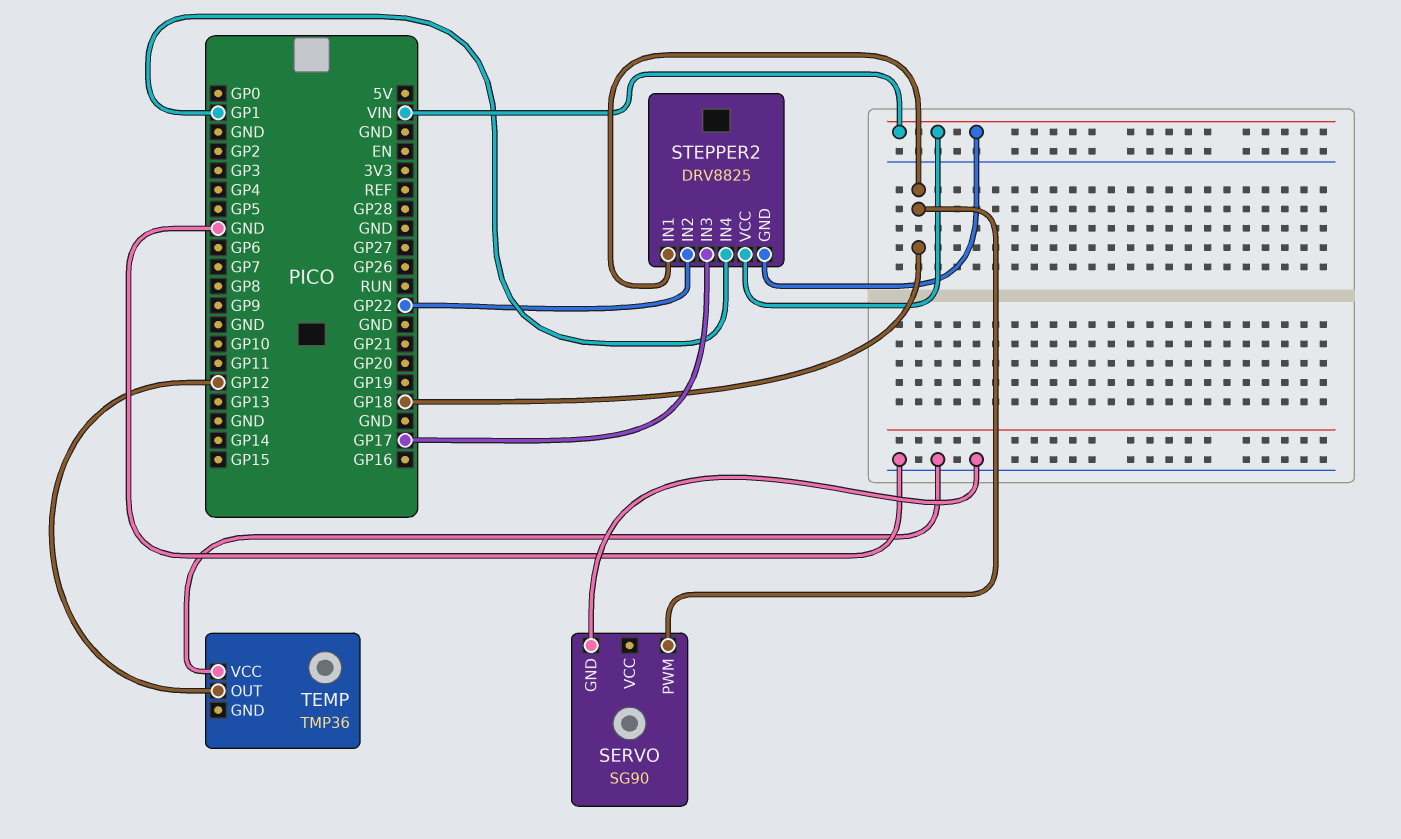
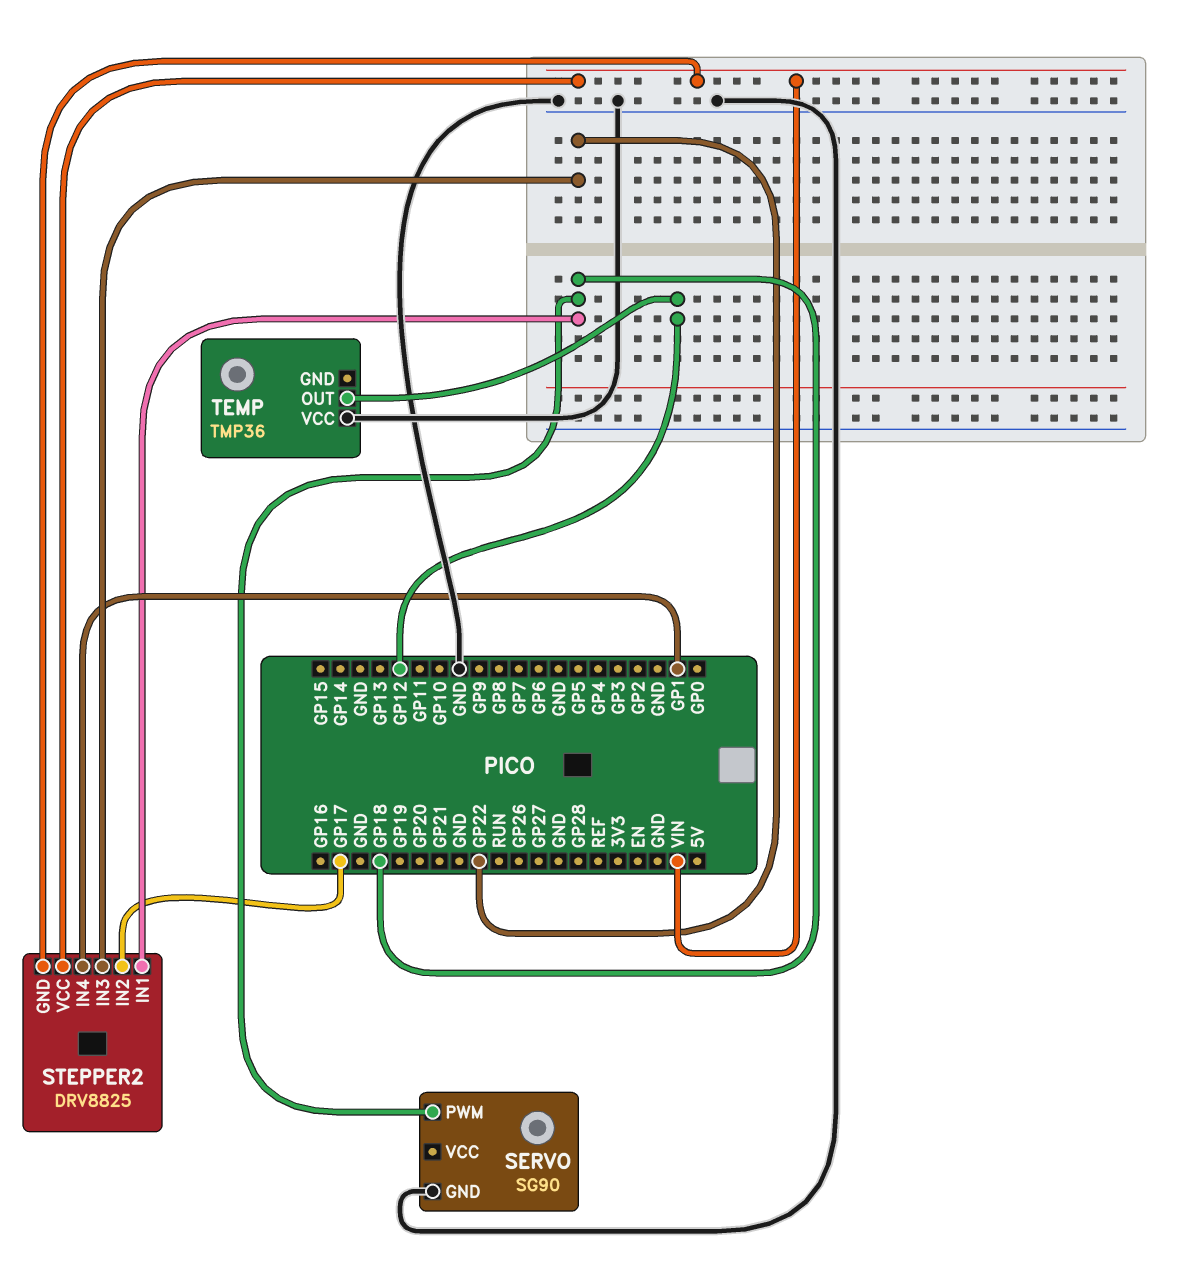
STEPPER2 pin IN2: GP22 -> GP17
STEPPER2 pin IN3: GP17 -> GP22

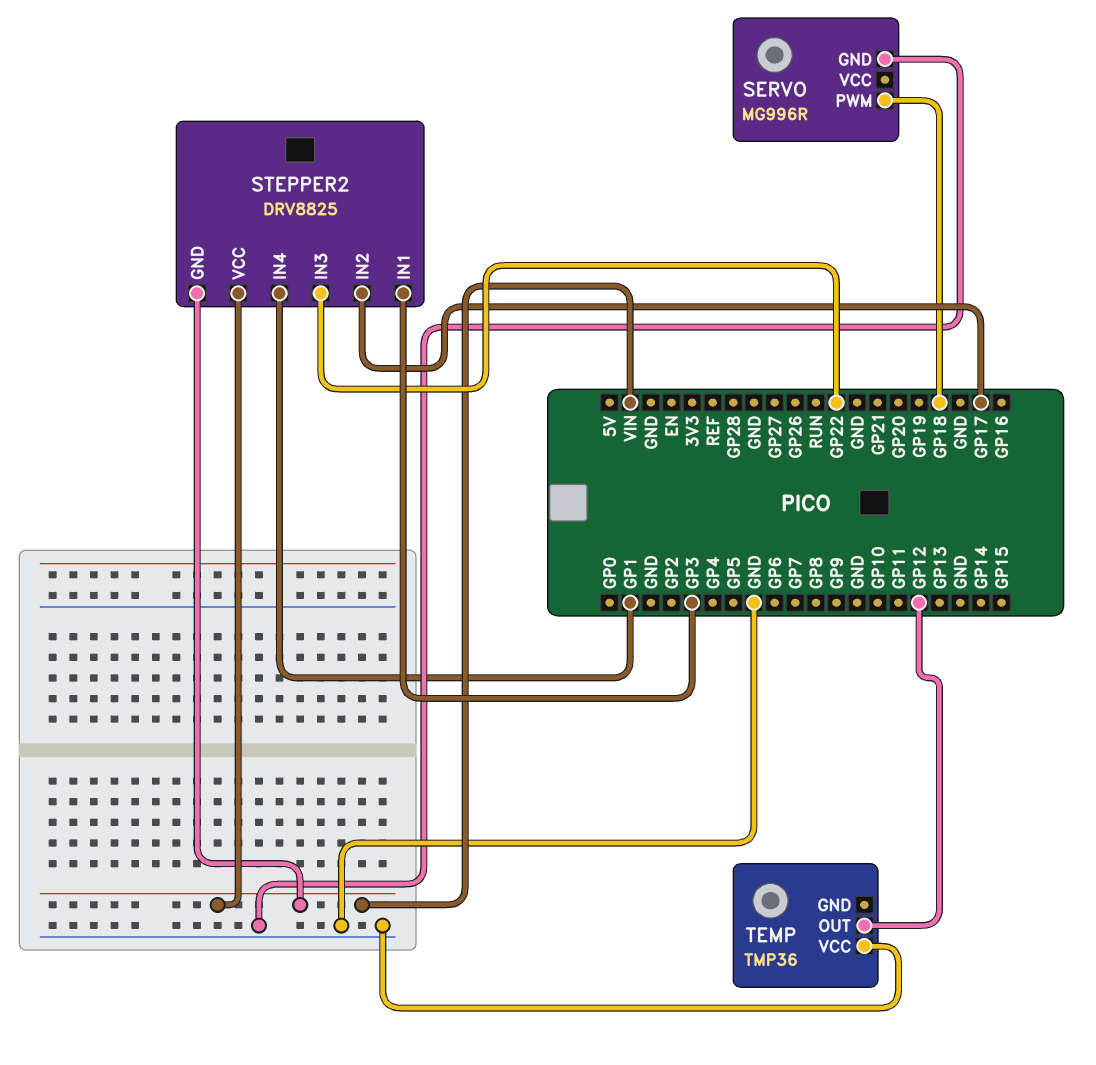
SERVO: SG90 -> MG996R
STEPPER2 pin IN1: GP18 -> GP3

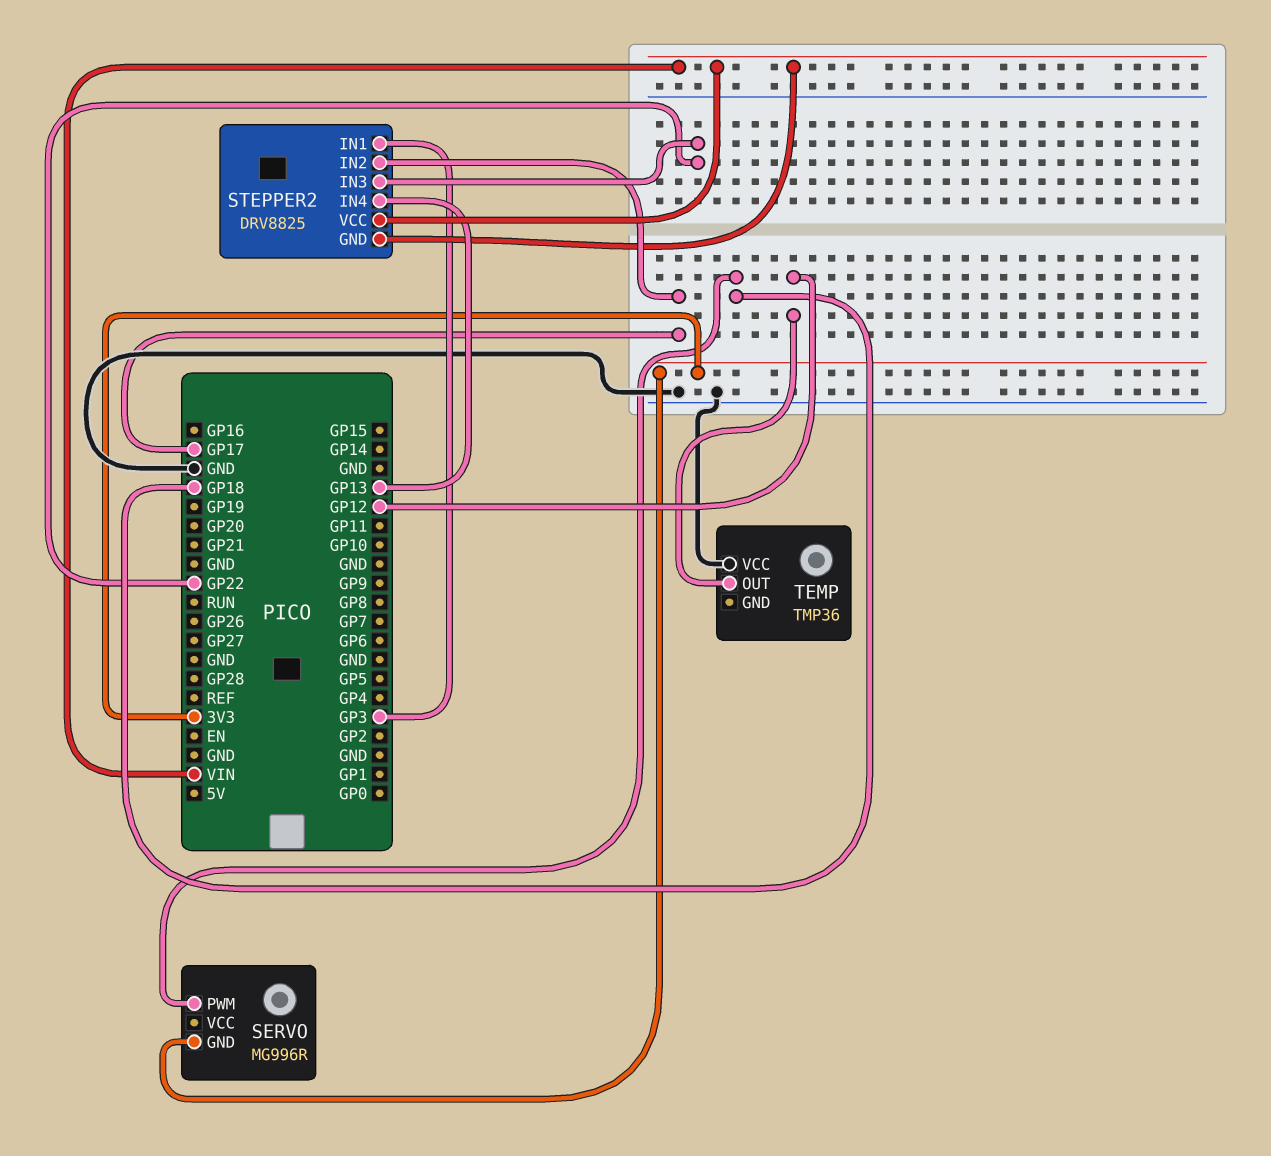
SERVO pin GND: GND -> 3V3
STEPPER2 pin IN4: GP1 -> GP13

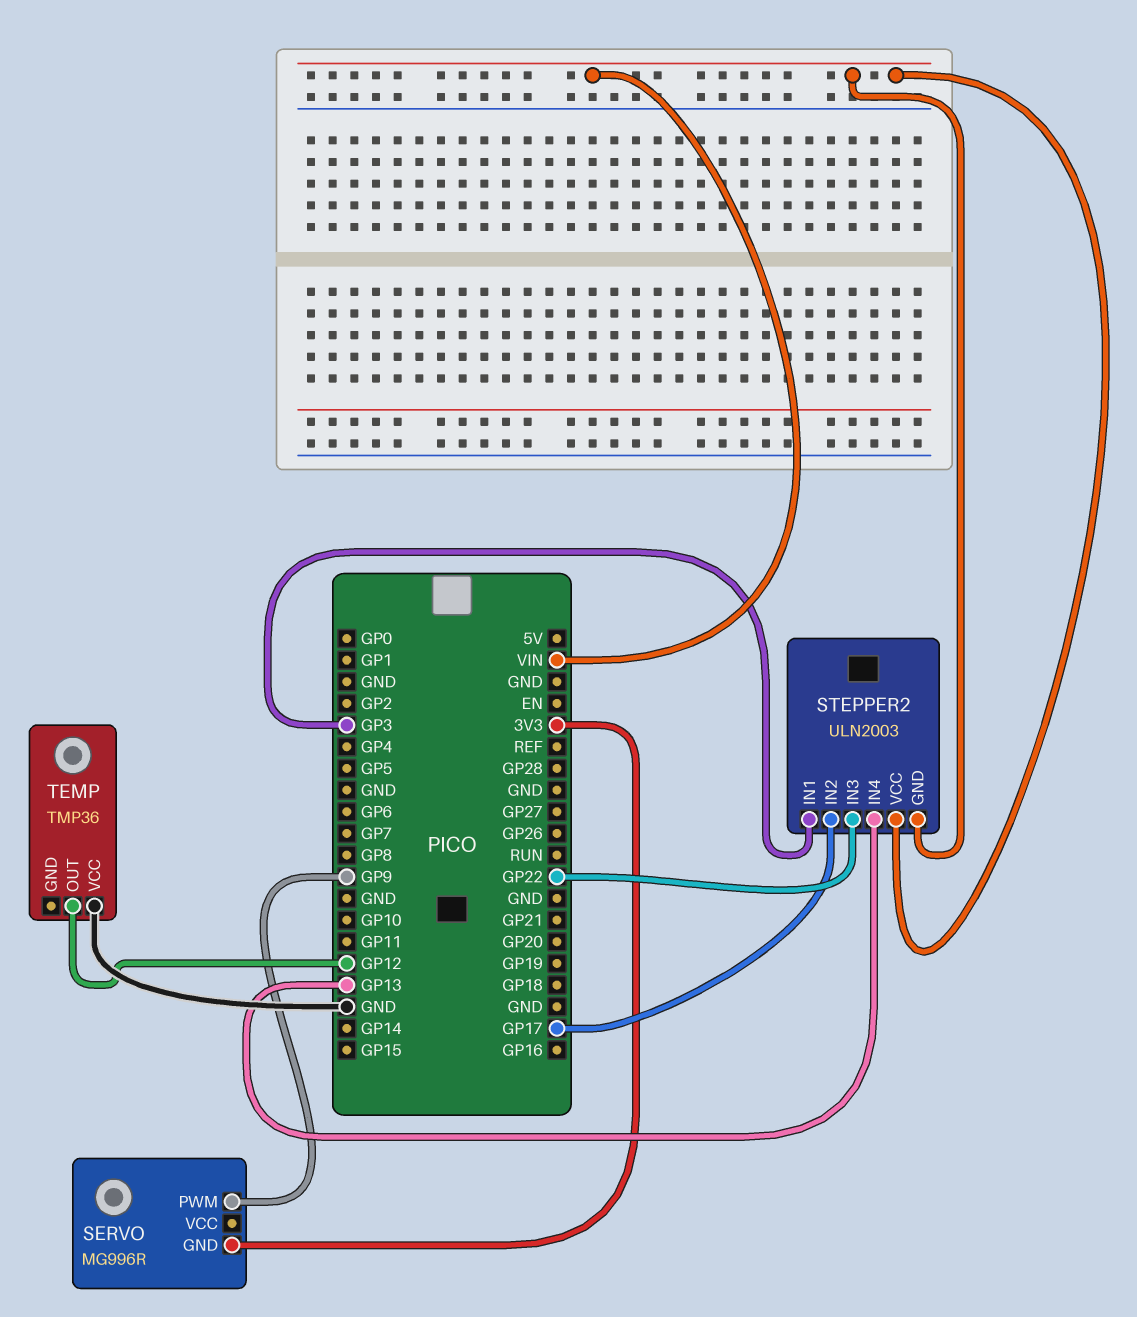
SERVO pin PWM: GP18 -> GP9
STEPPER2: DRV8825 -> ULN2003

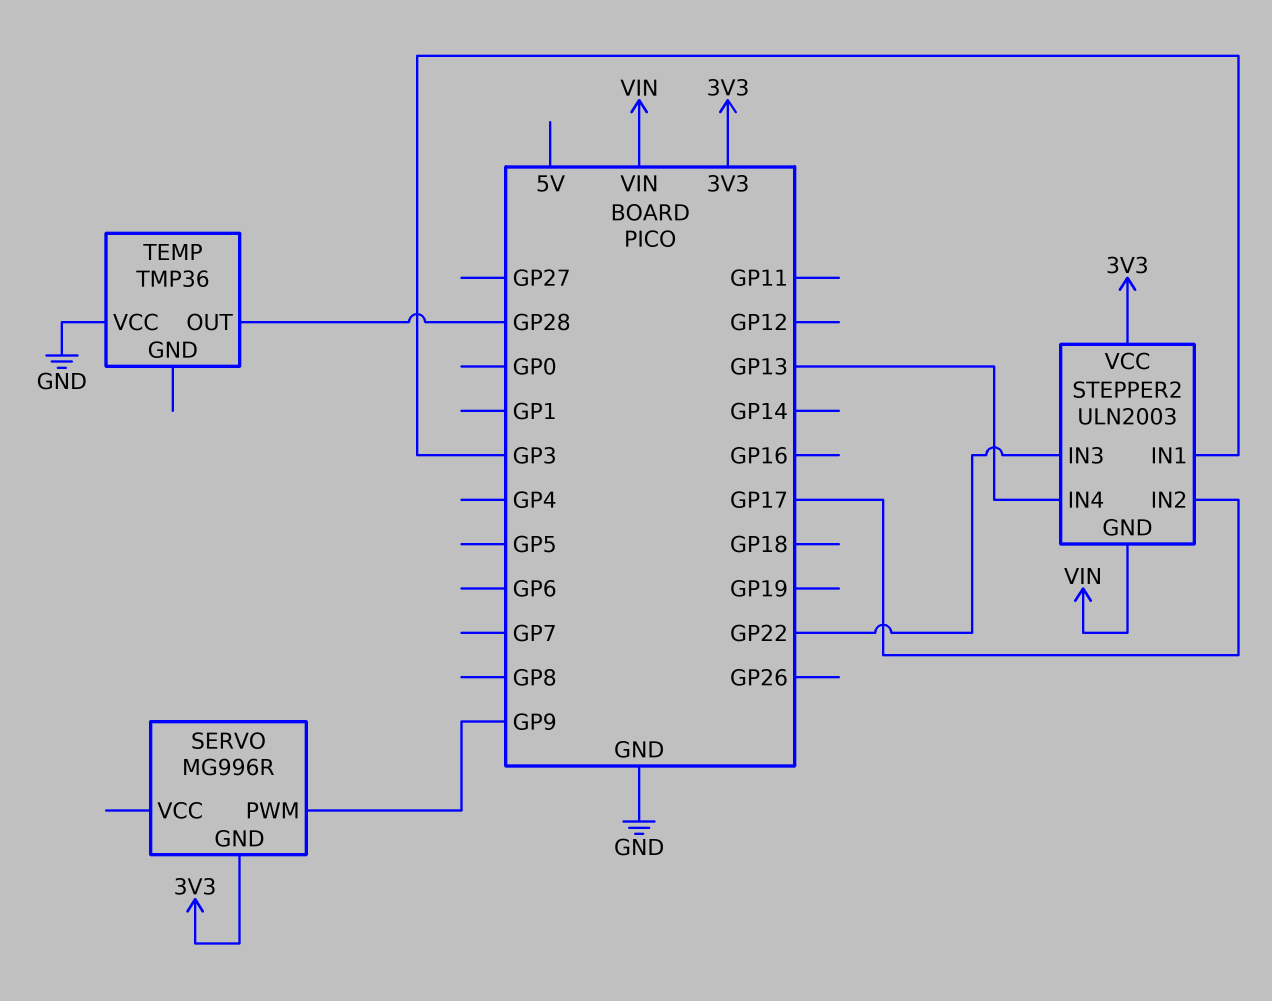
STEPPER2 pin VCC: VIN -> 3V3
TEMP pin OUT: GP12 -> GP28

